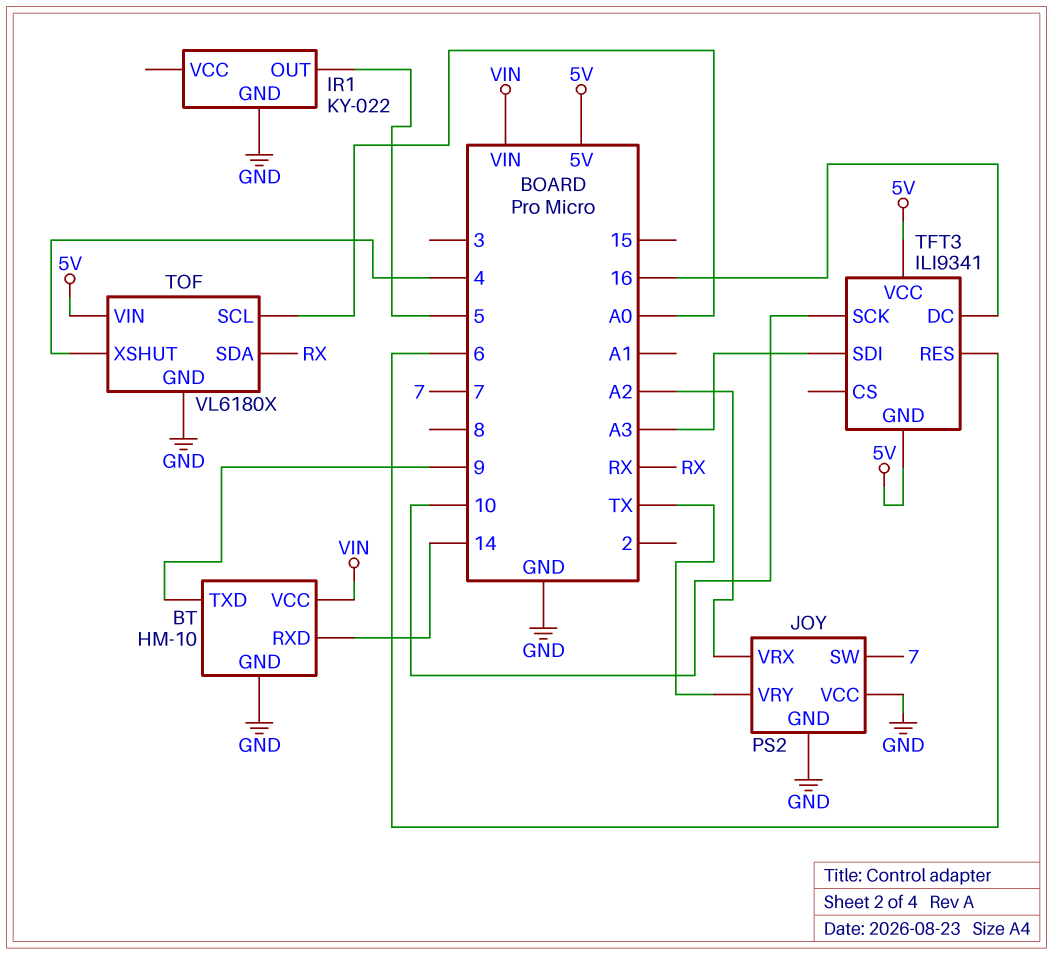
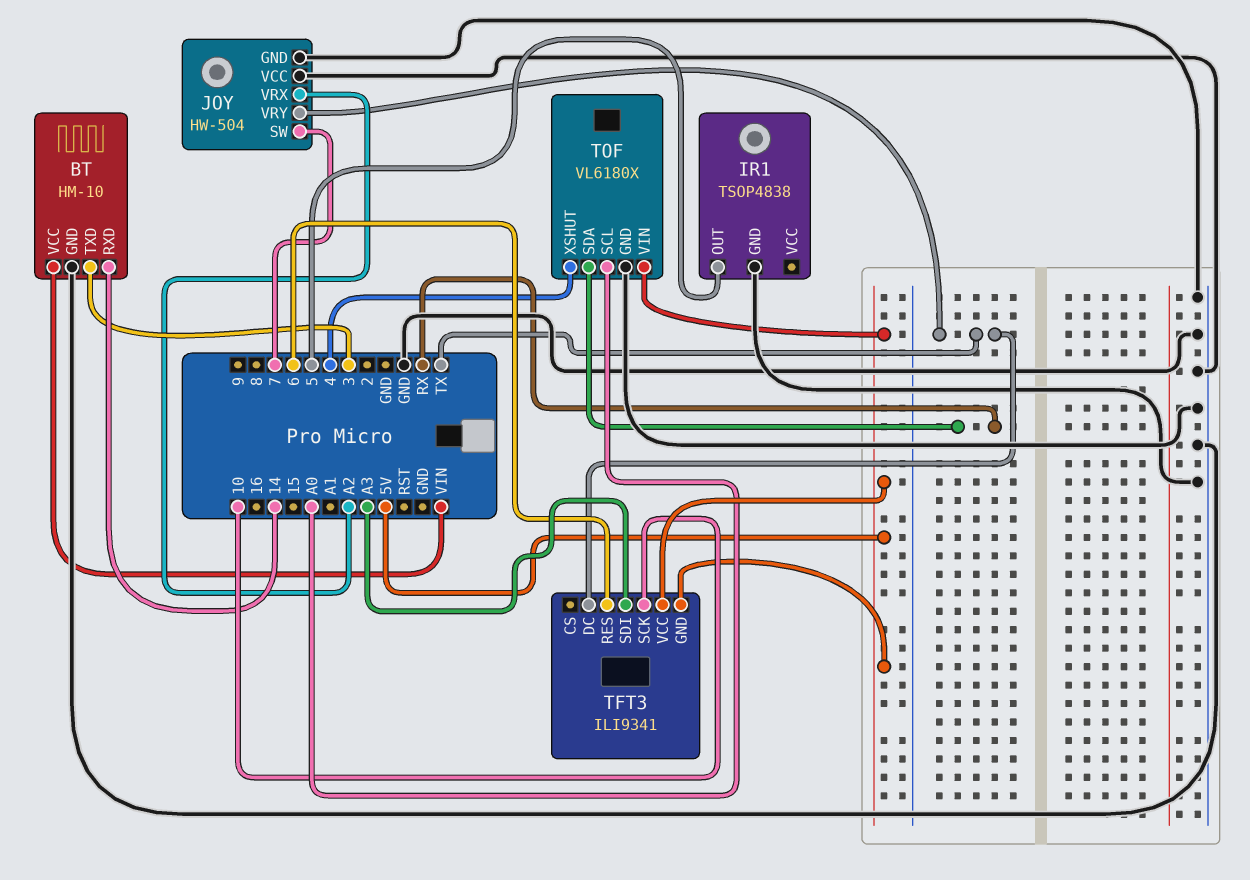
BT pin TXD: 9 -> 3
IR1: KY-022 -> TSOP4838
JOY: PS2 -> HW-504
TFT3 pin DC: 16 -> TX

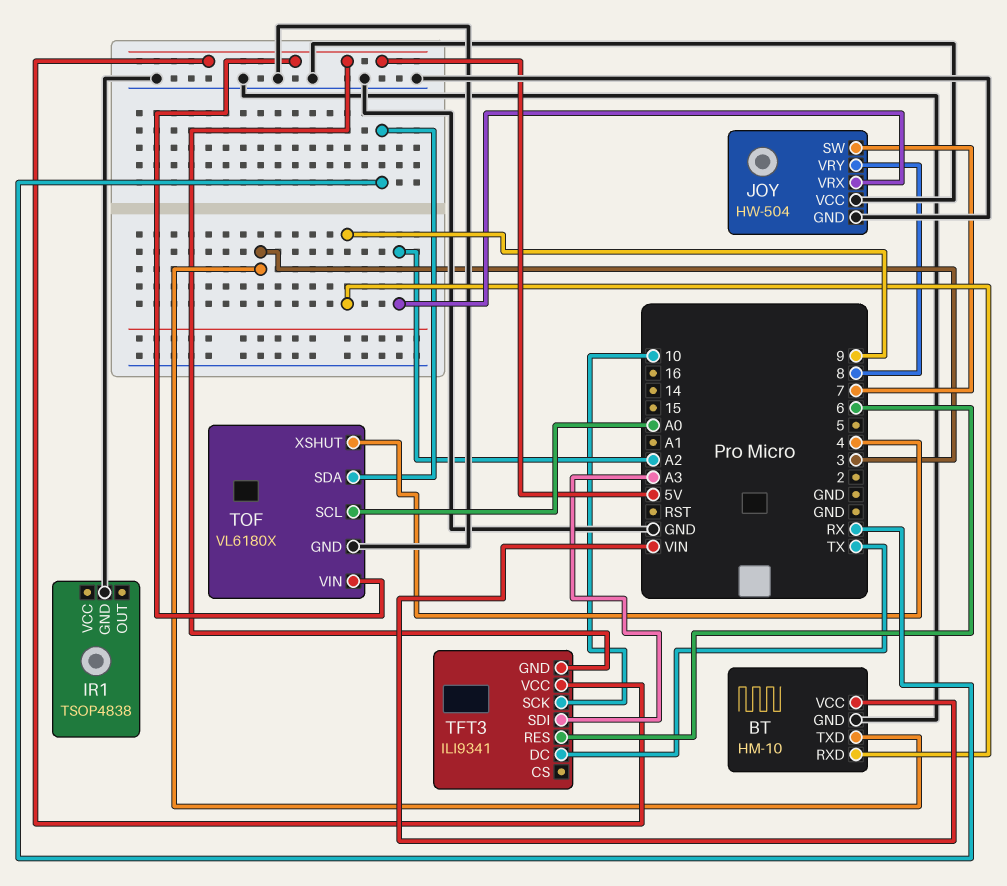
BT pin RXD: 14 -> 9
IR1 pin OUT: 5 -> none
JOY pin VRY: TX -> 8

